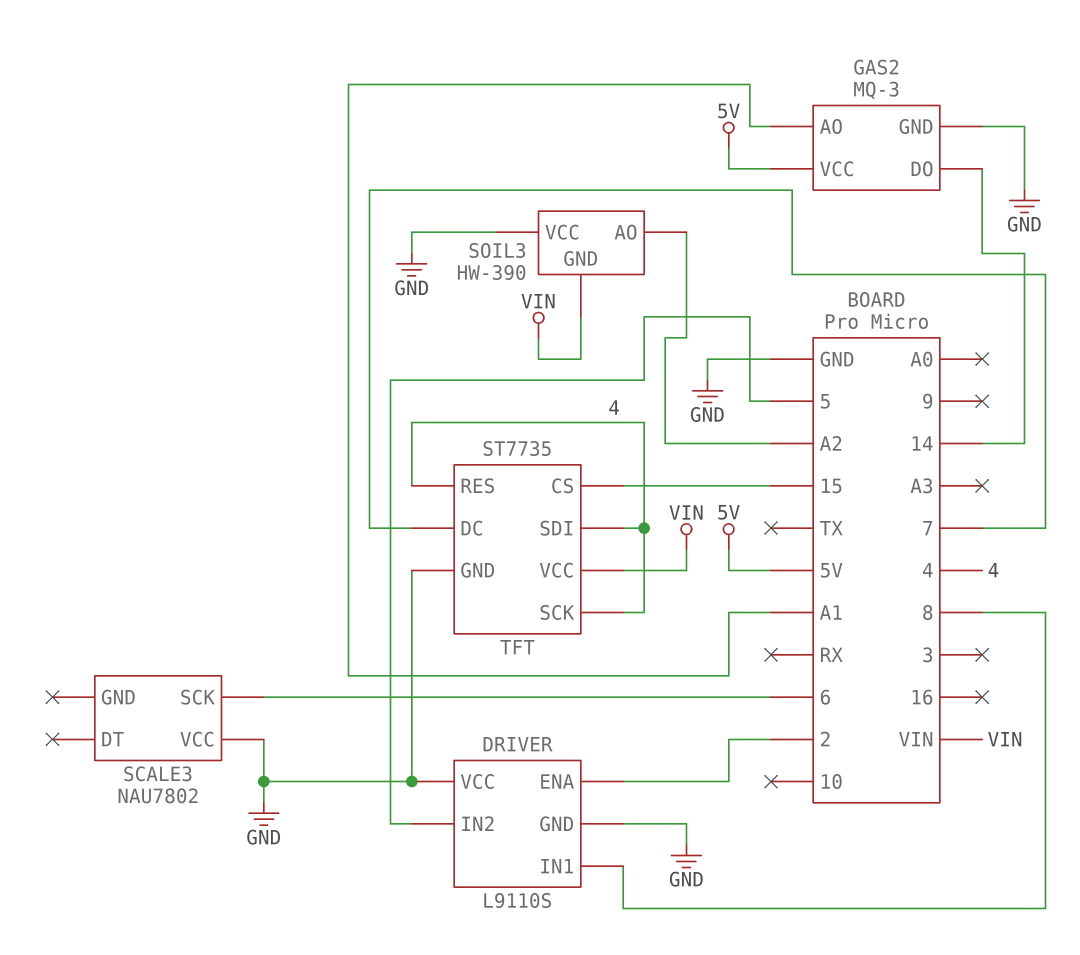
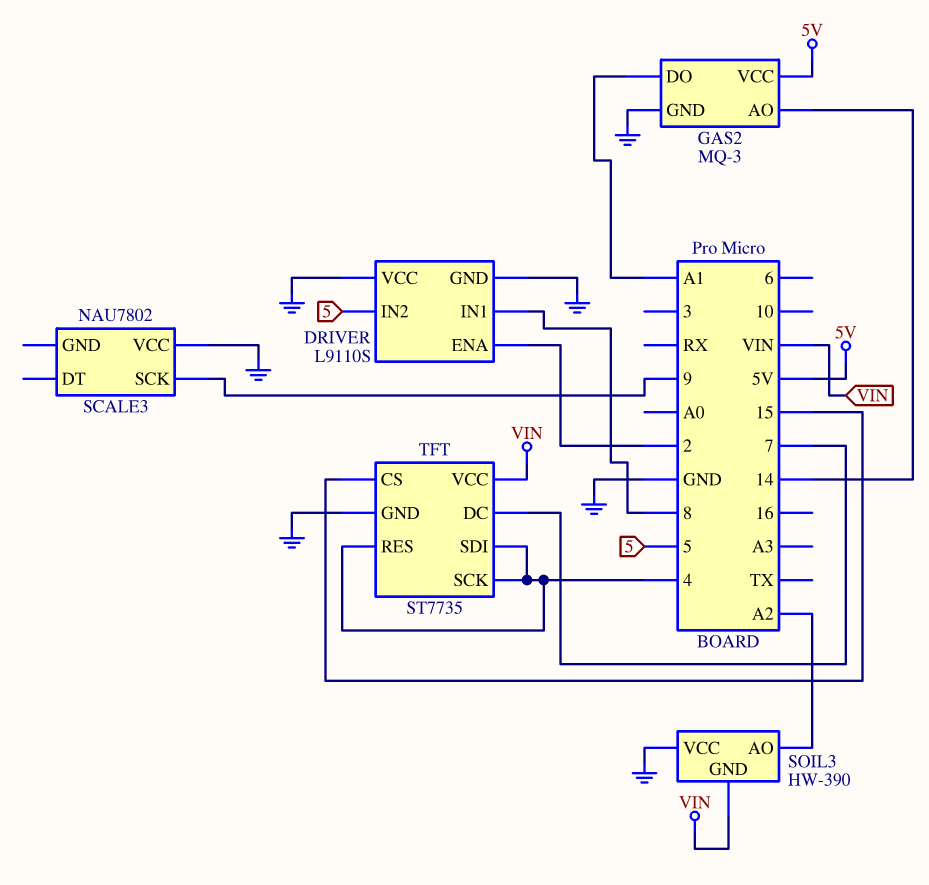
GAS2 pin AO: A1 -> 14
GAS2 pin DO: 14 -> A1
SCALE3 pin SCK: 6 -> 9

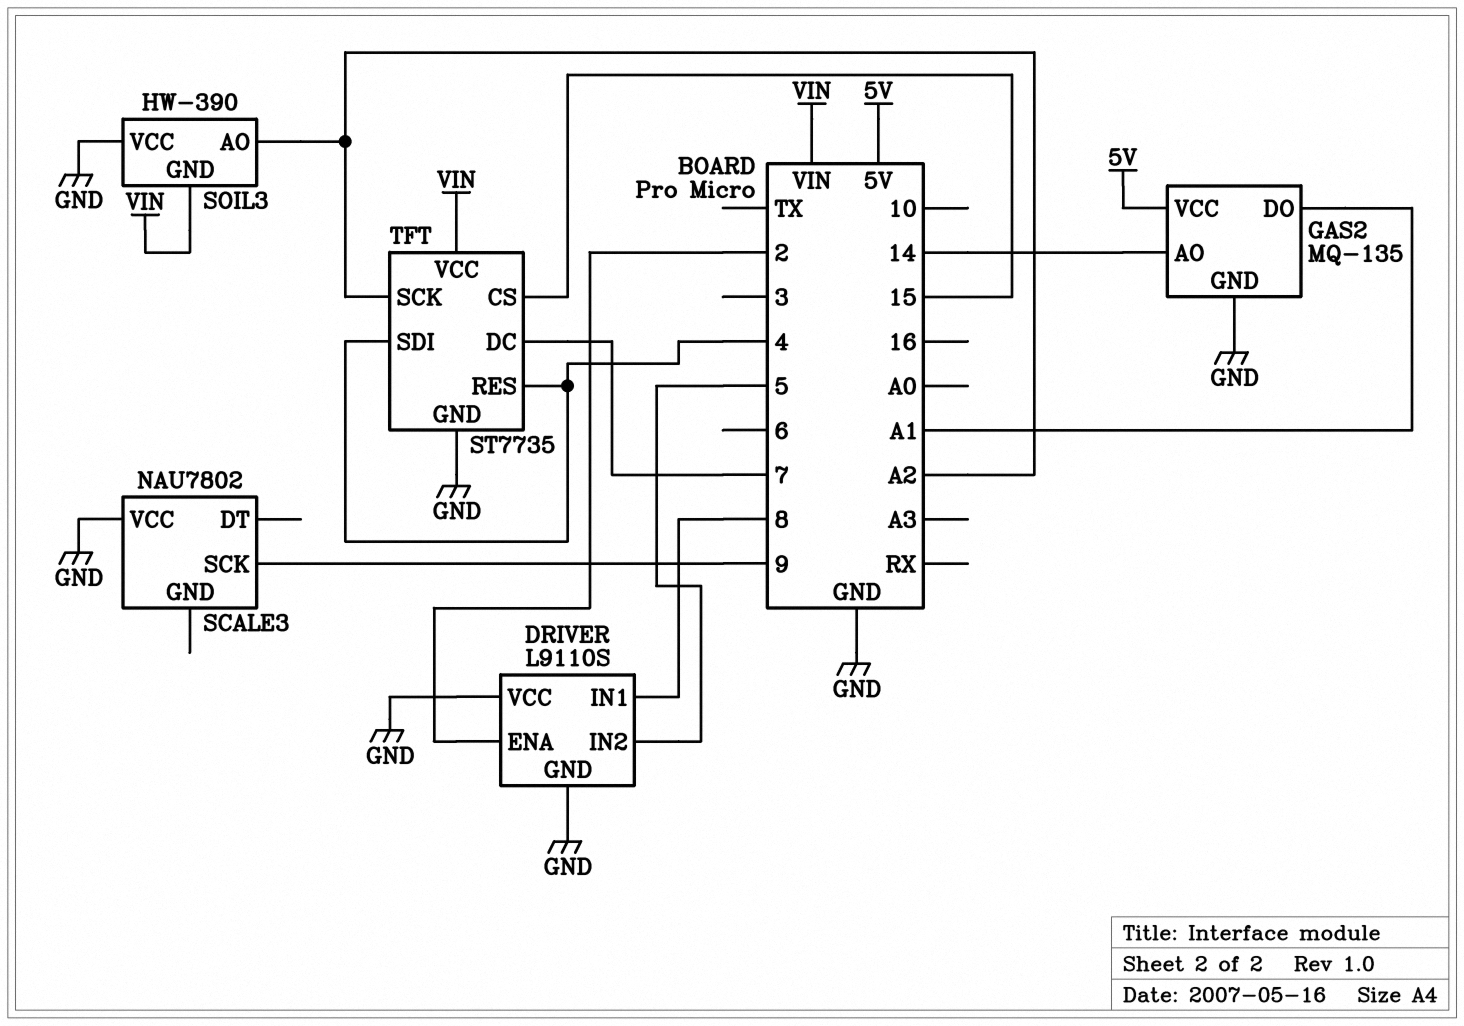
GAS2: MQ-3 -> MQ-135
TFT pin SCK: 4 -> A2

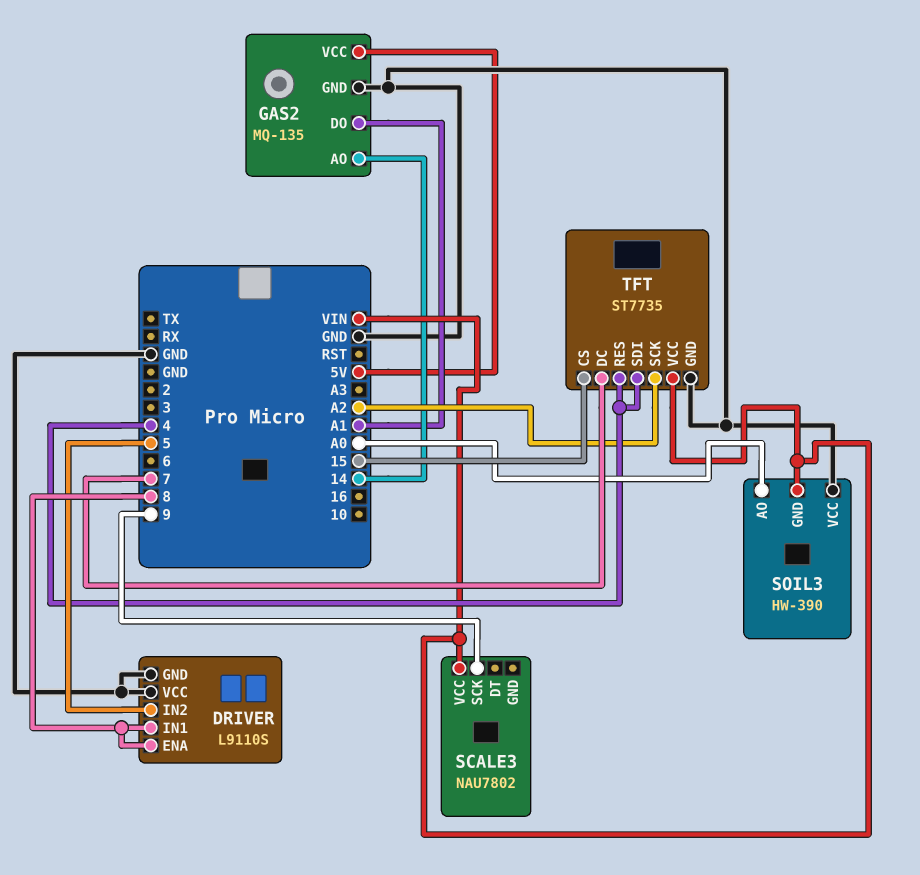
DRIVER pin ENA: 2 -> 8
SCALE3 pin VCC: GND -> VIN
SOIL3 pin AO: A2 -> A0

